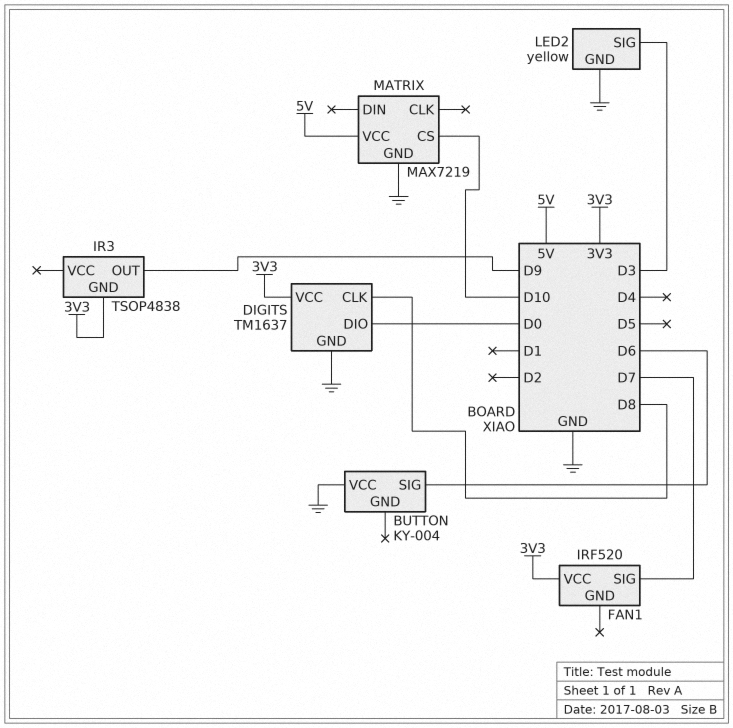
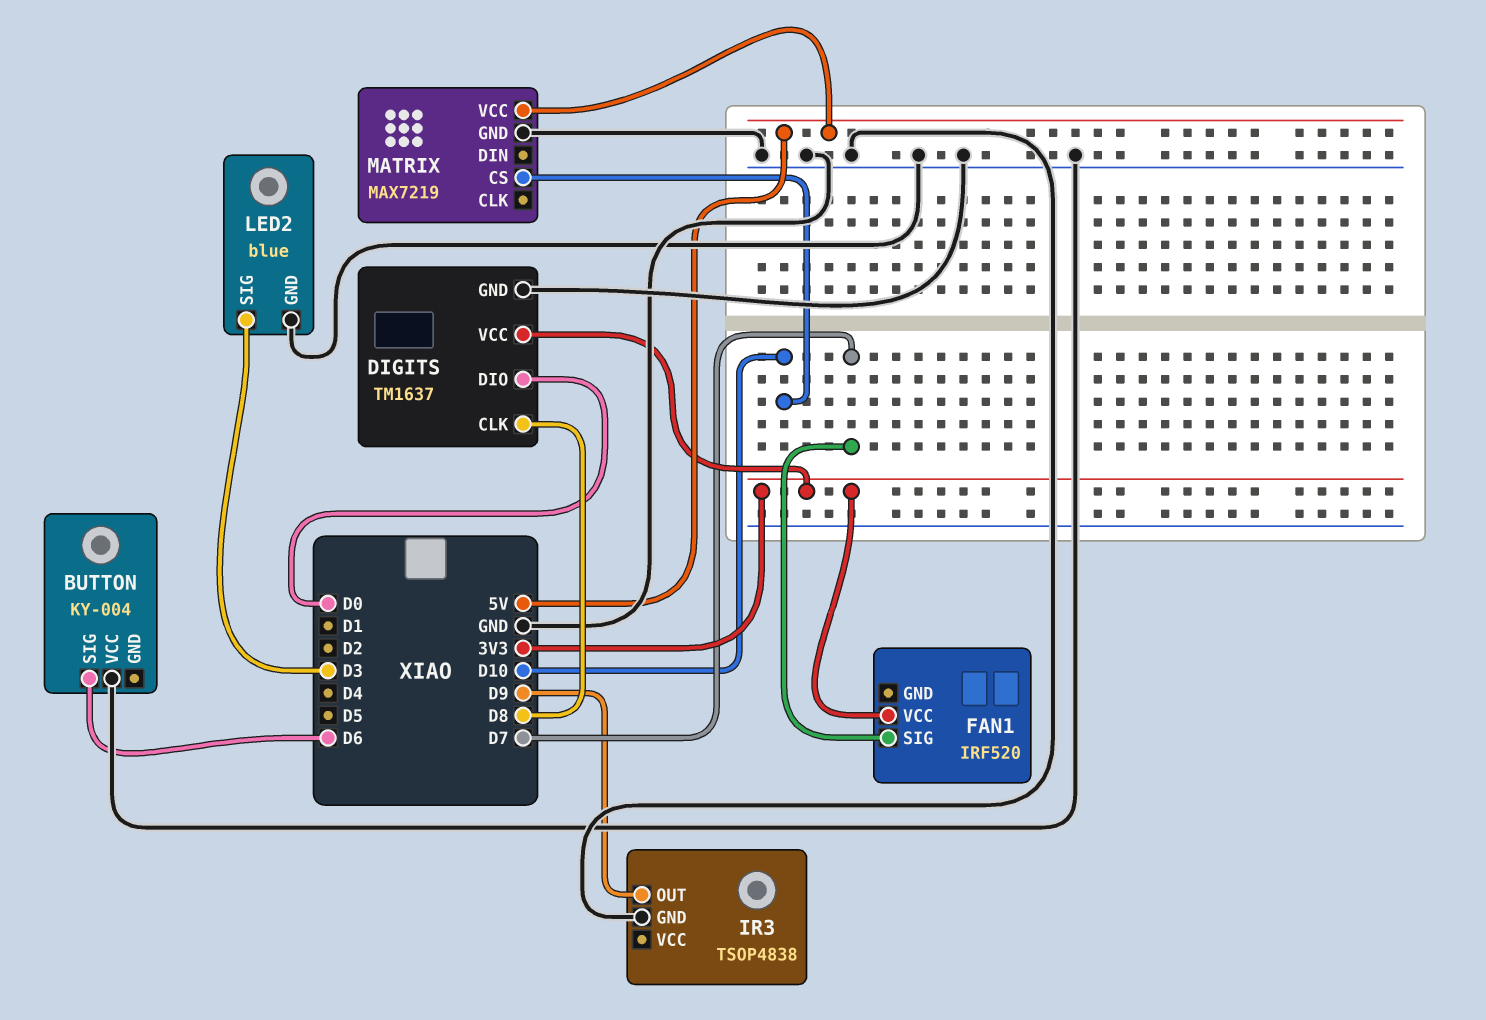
IR3 pin GND: 3V3 -> GND
LED2: yellow -> blue

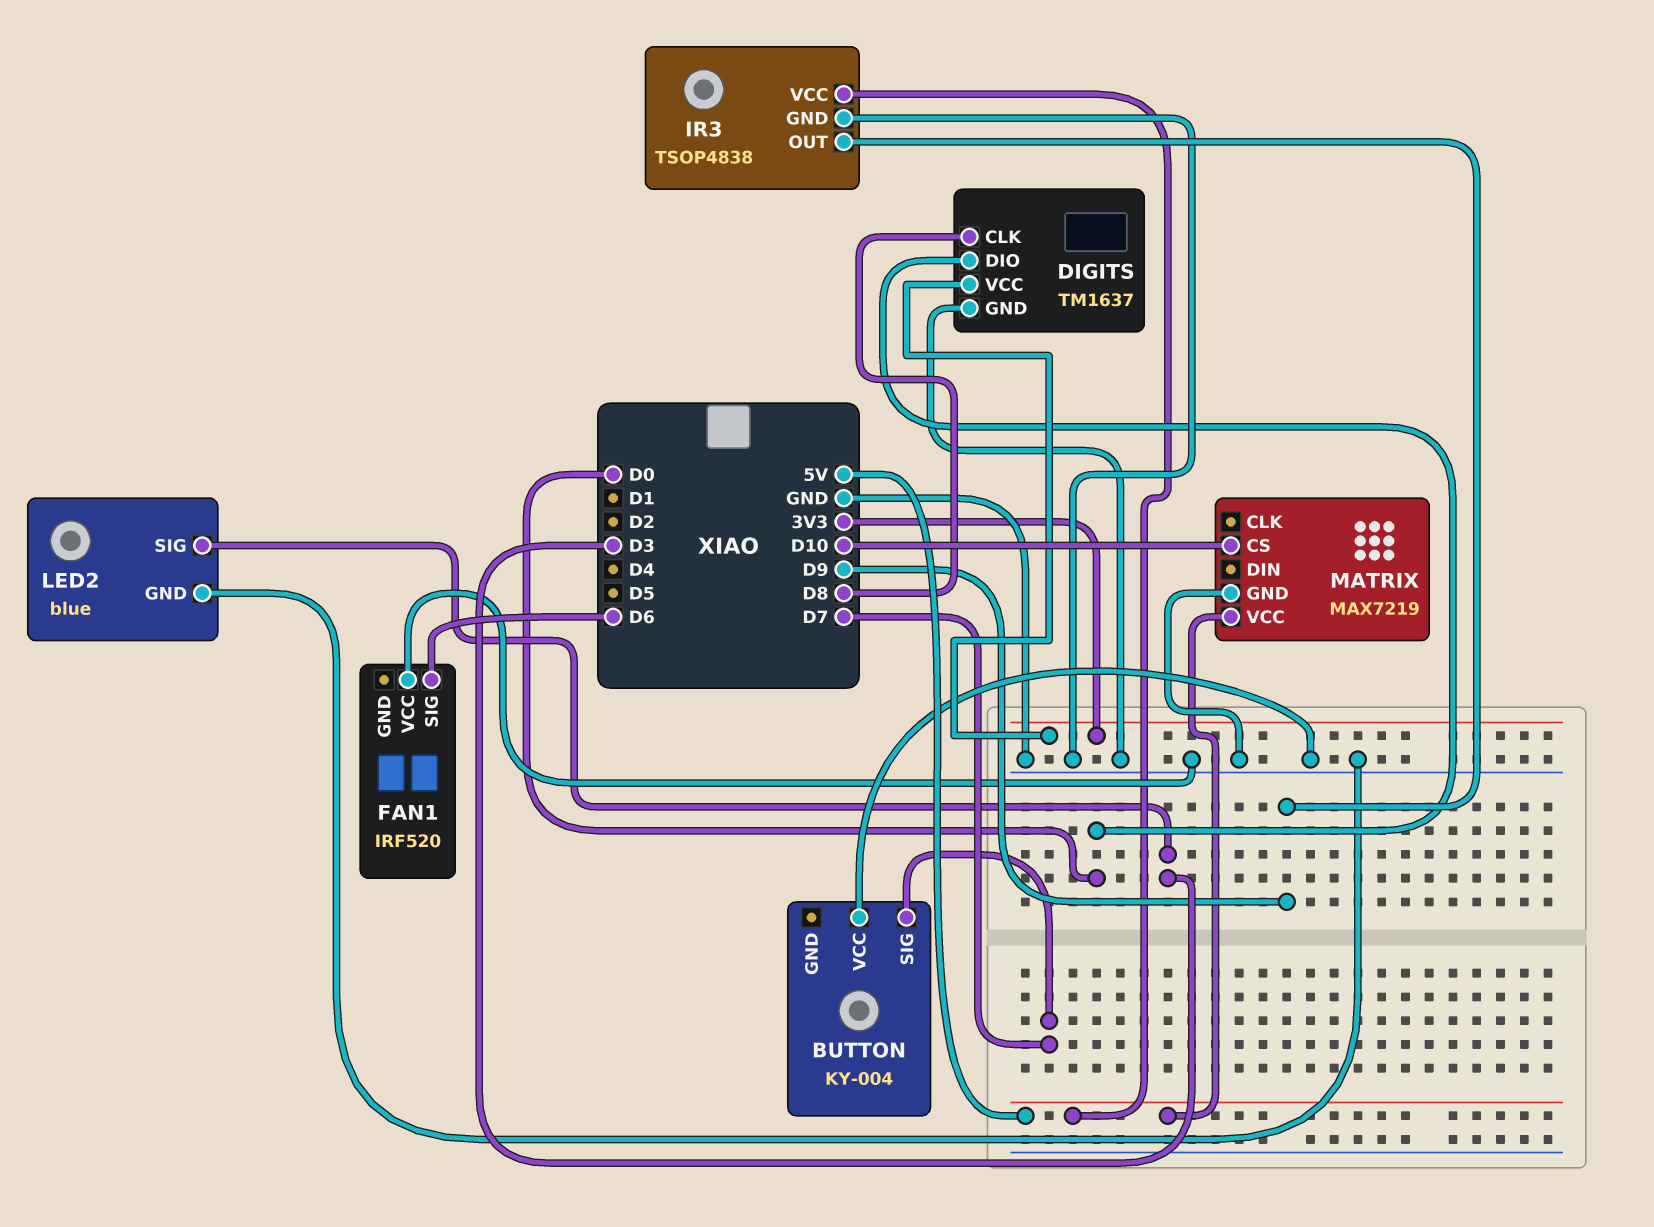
BUTTON pin SIG: D6 -> D7
FAN1 pin SIG: D7 -> D6
FAN1 pin VCC: 3V3 -> GND
IR3 pin VCC: none -> 5V

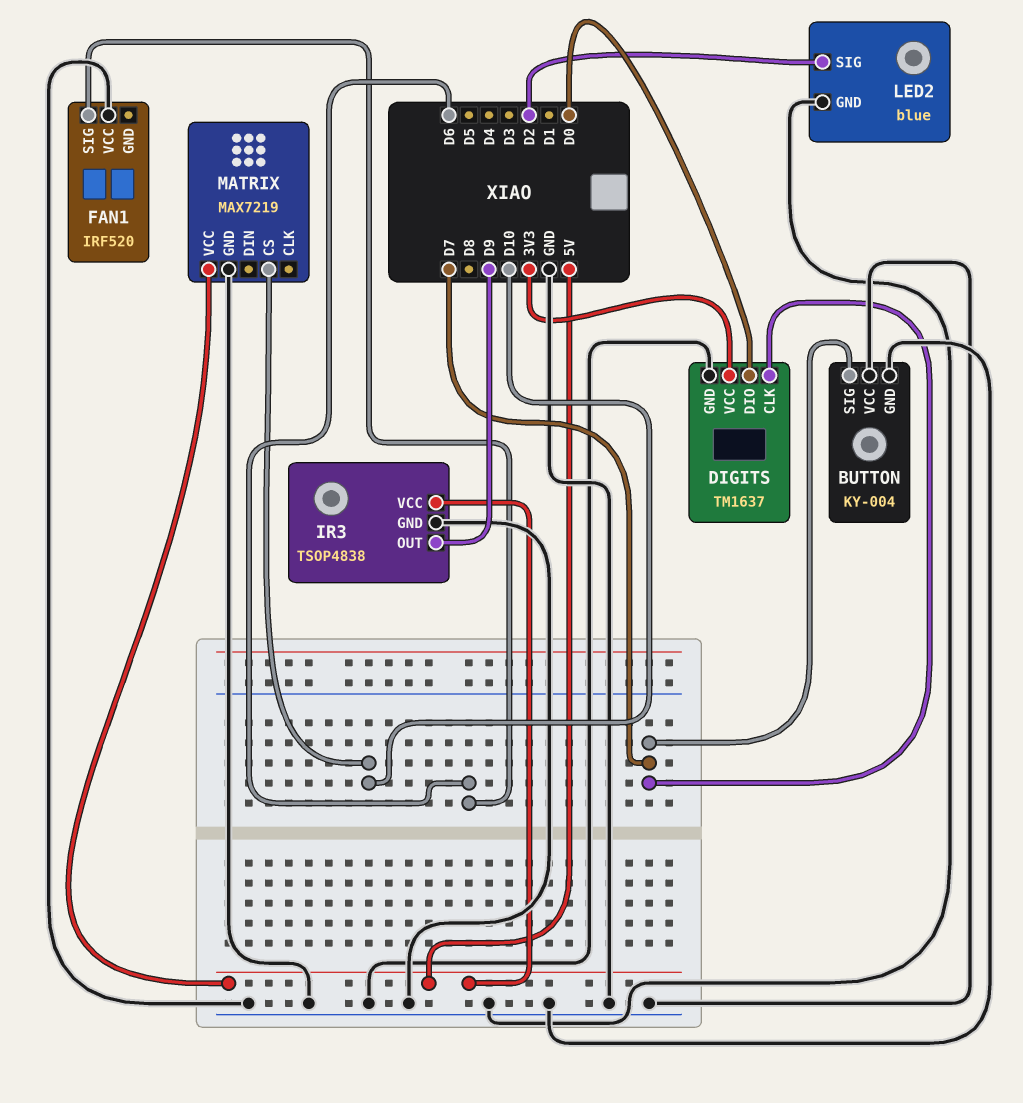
BUTTON pin GND: none -> GND
DIGITS pin CLK: D8 -> D7
LED2 pin SIG: D3 -> D2

